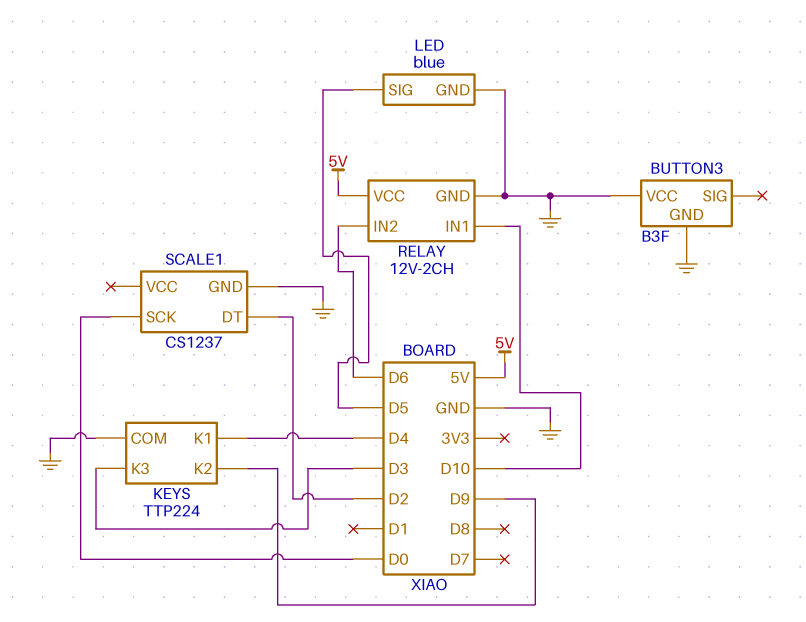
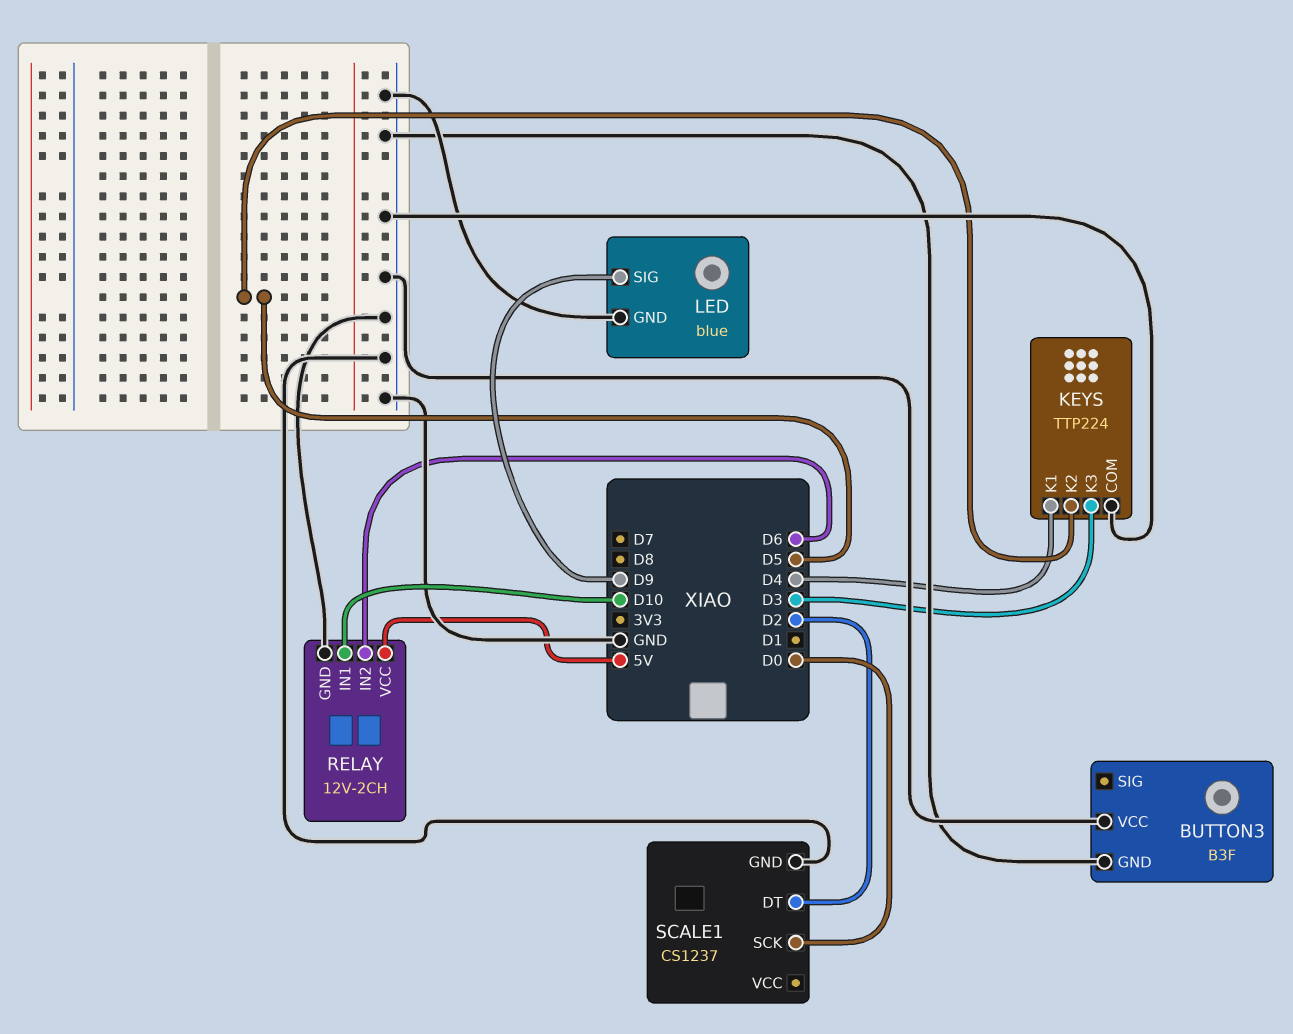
KEYS pin K2: D9 -> D5
LED pin SIG: D5 -> D9

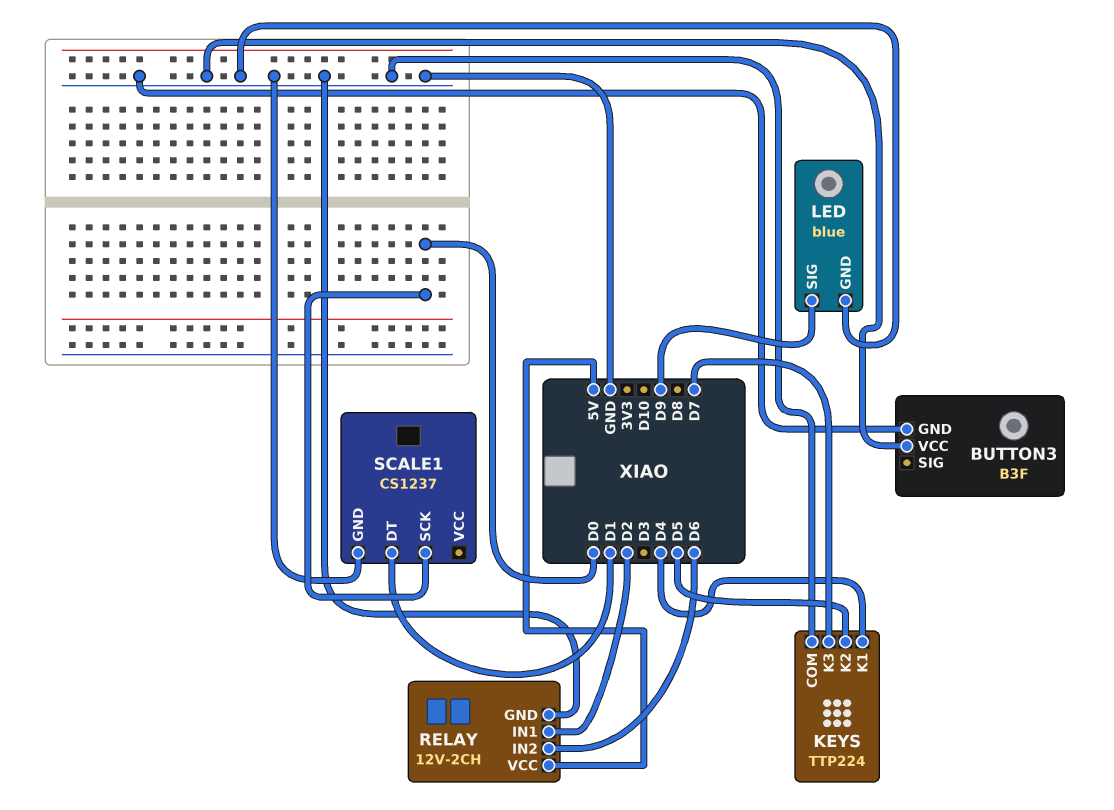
KEYS pin K3: D3 -> D7
RELAY pin IN1: D10 -> D2
SCALE1 pin DT: D2 -> D1

